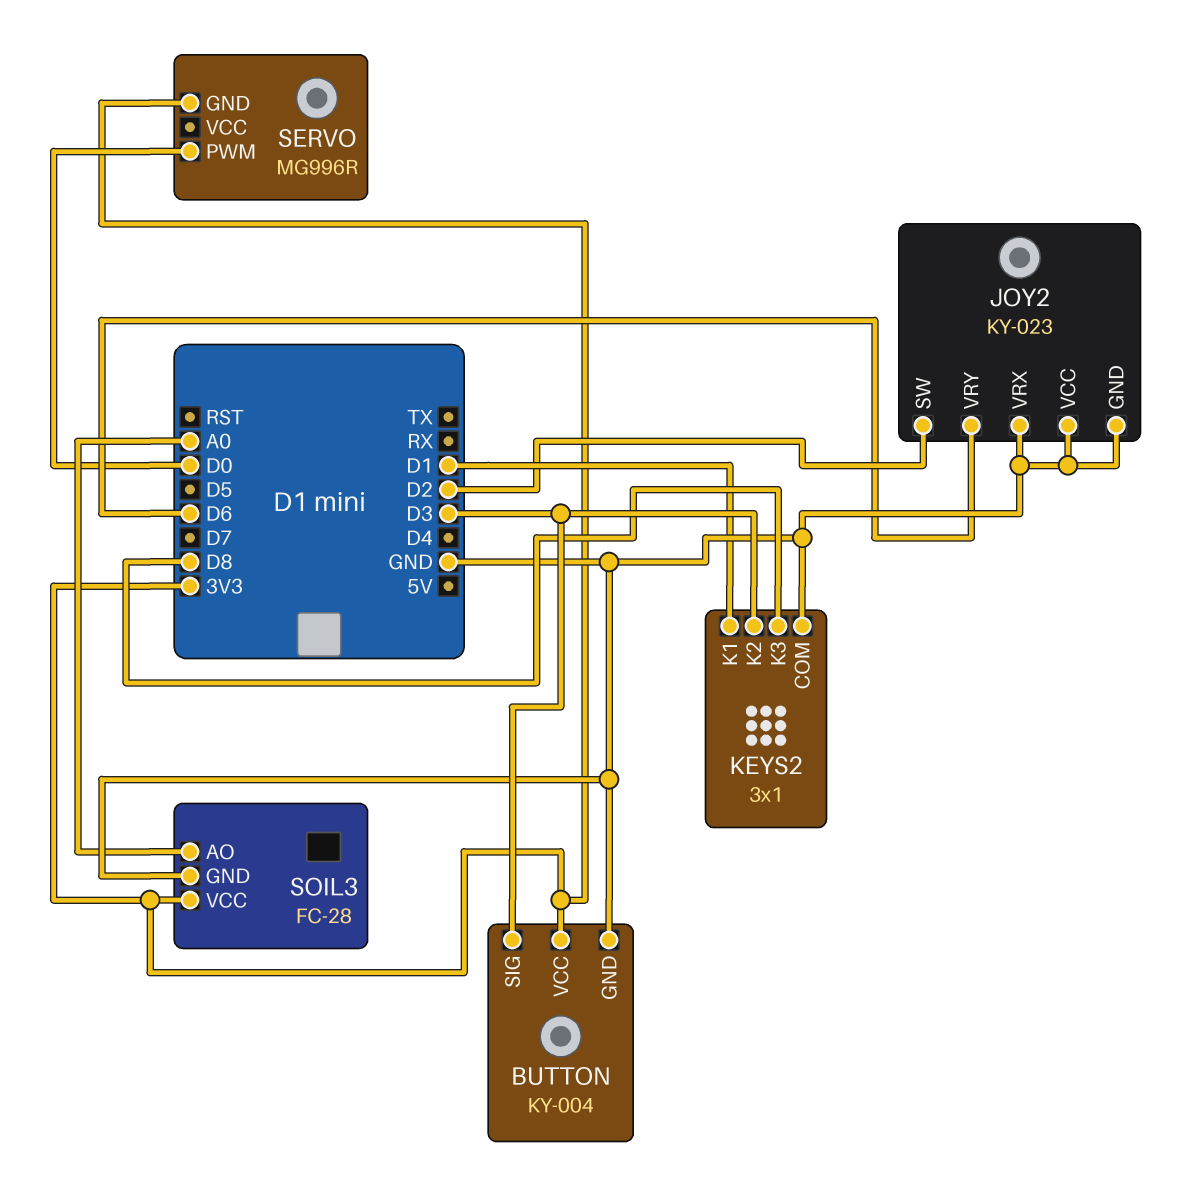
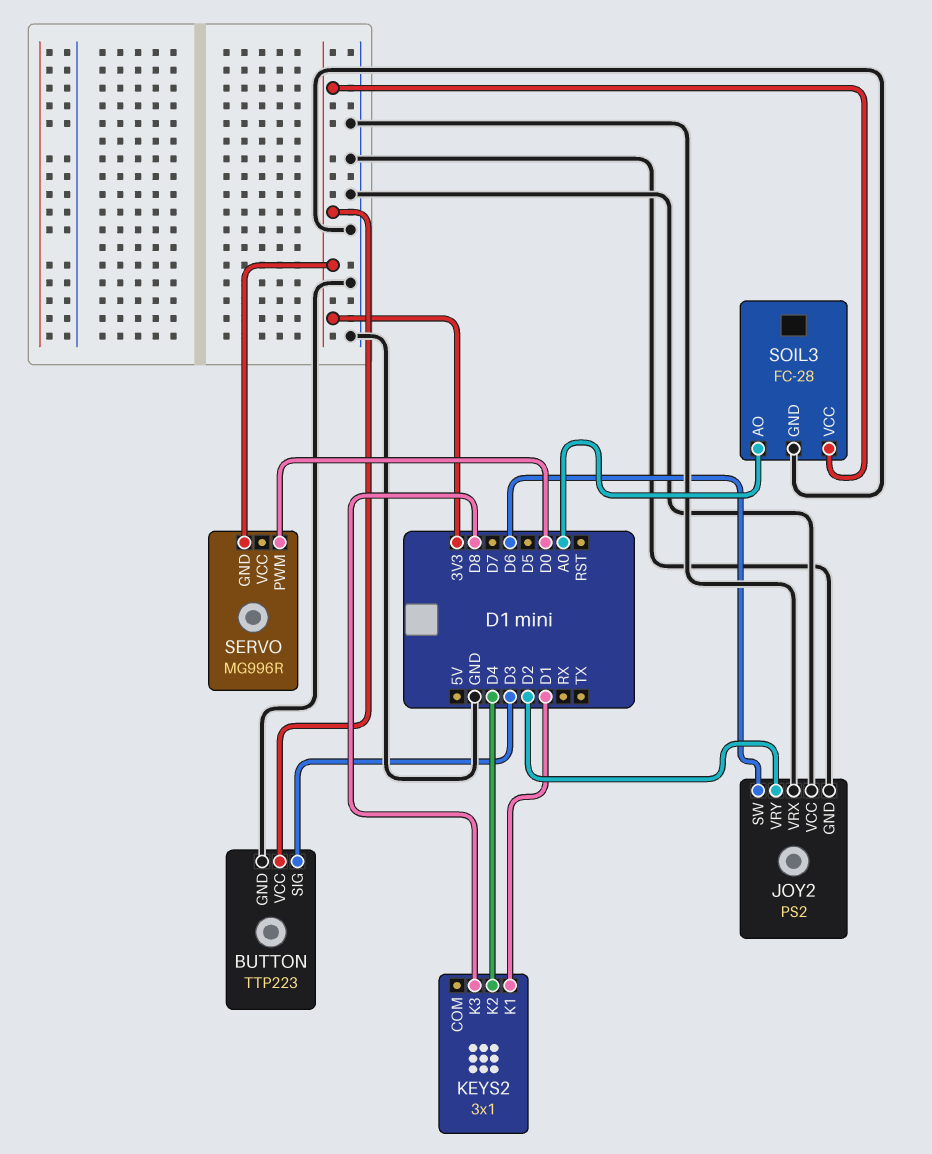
BUTTON: KY-004 -> TTP223
JOY2: KY-023 -> PS2
JOY2 pin SW: D2 -> D6
JOY2 pin VRY: D6 -> D2
KEYS2 pin COM: GND -> none
KEYS2 pin K2: D3 -> D4

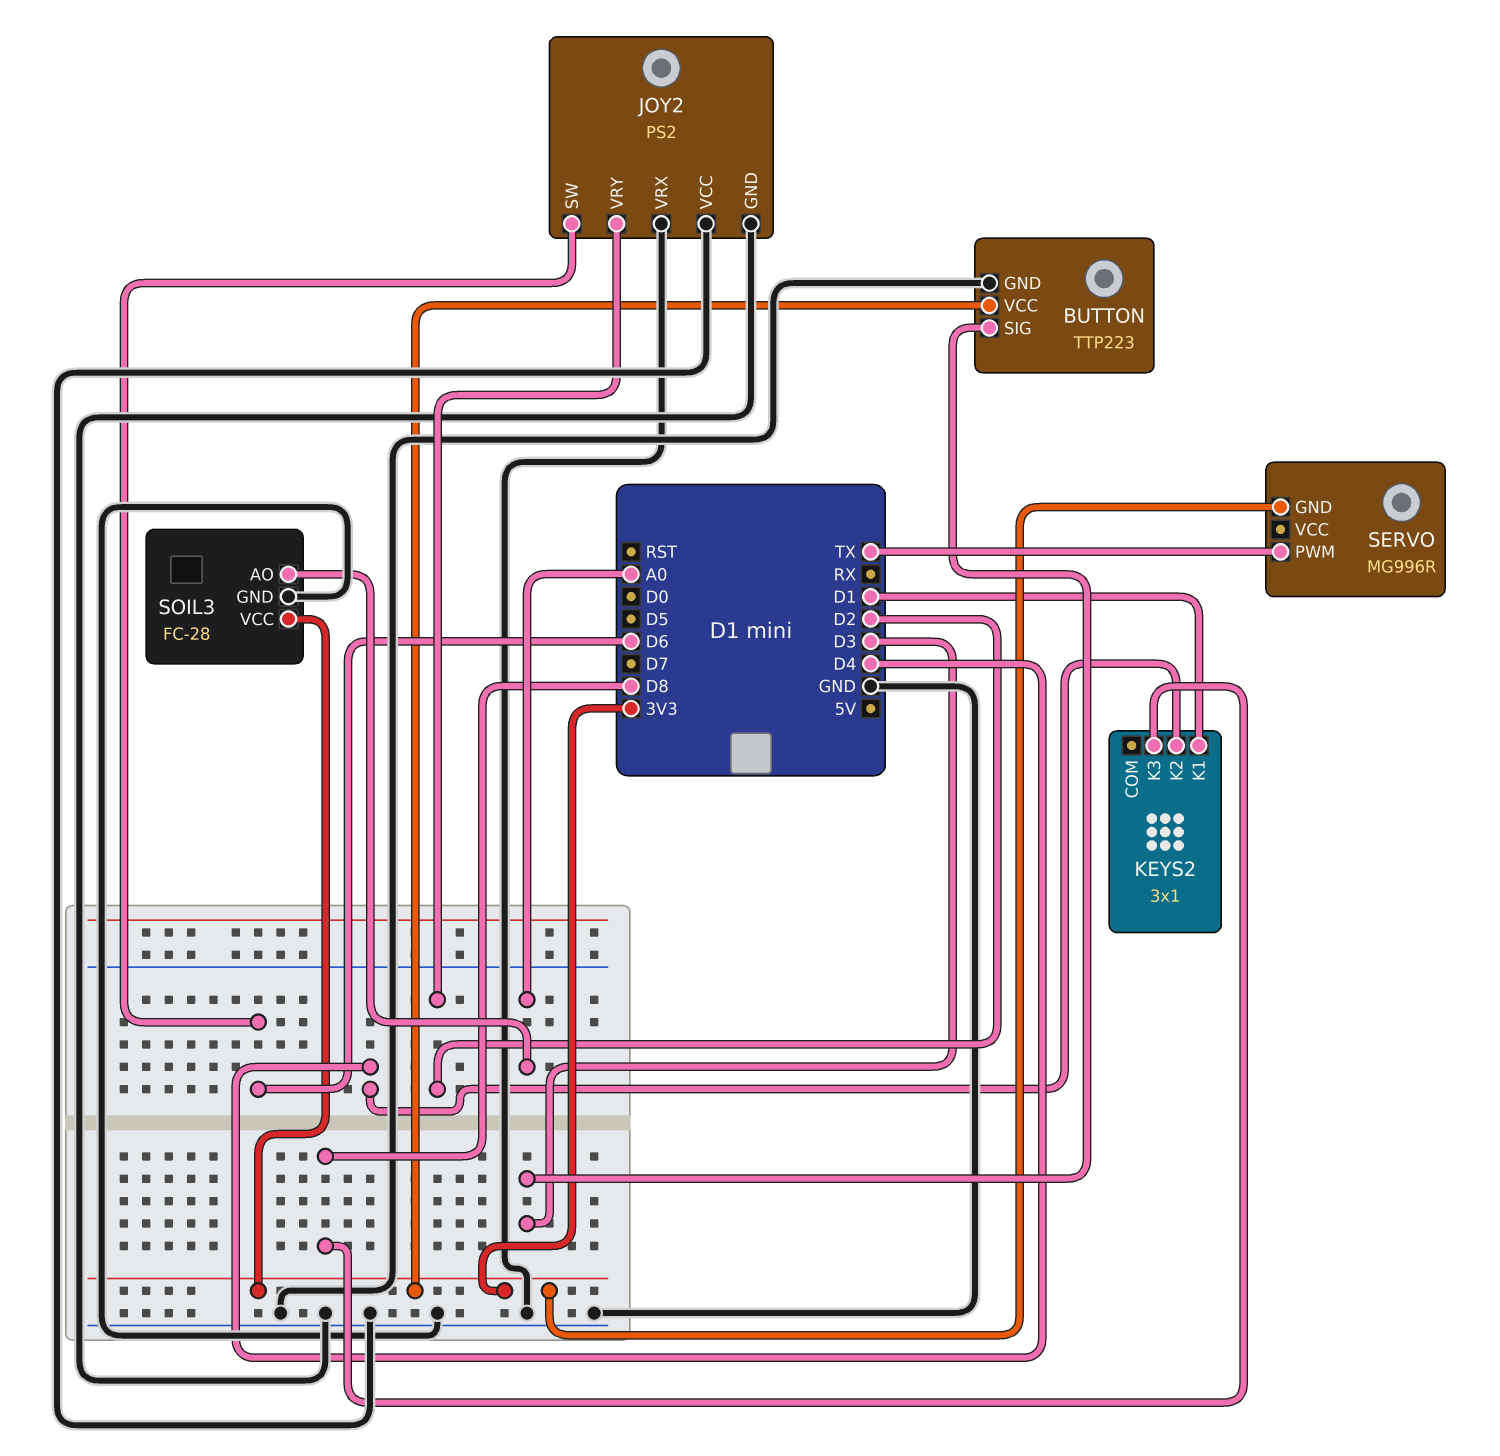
SERVO pin PWM: D0 -> TX

